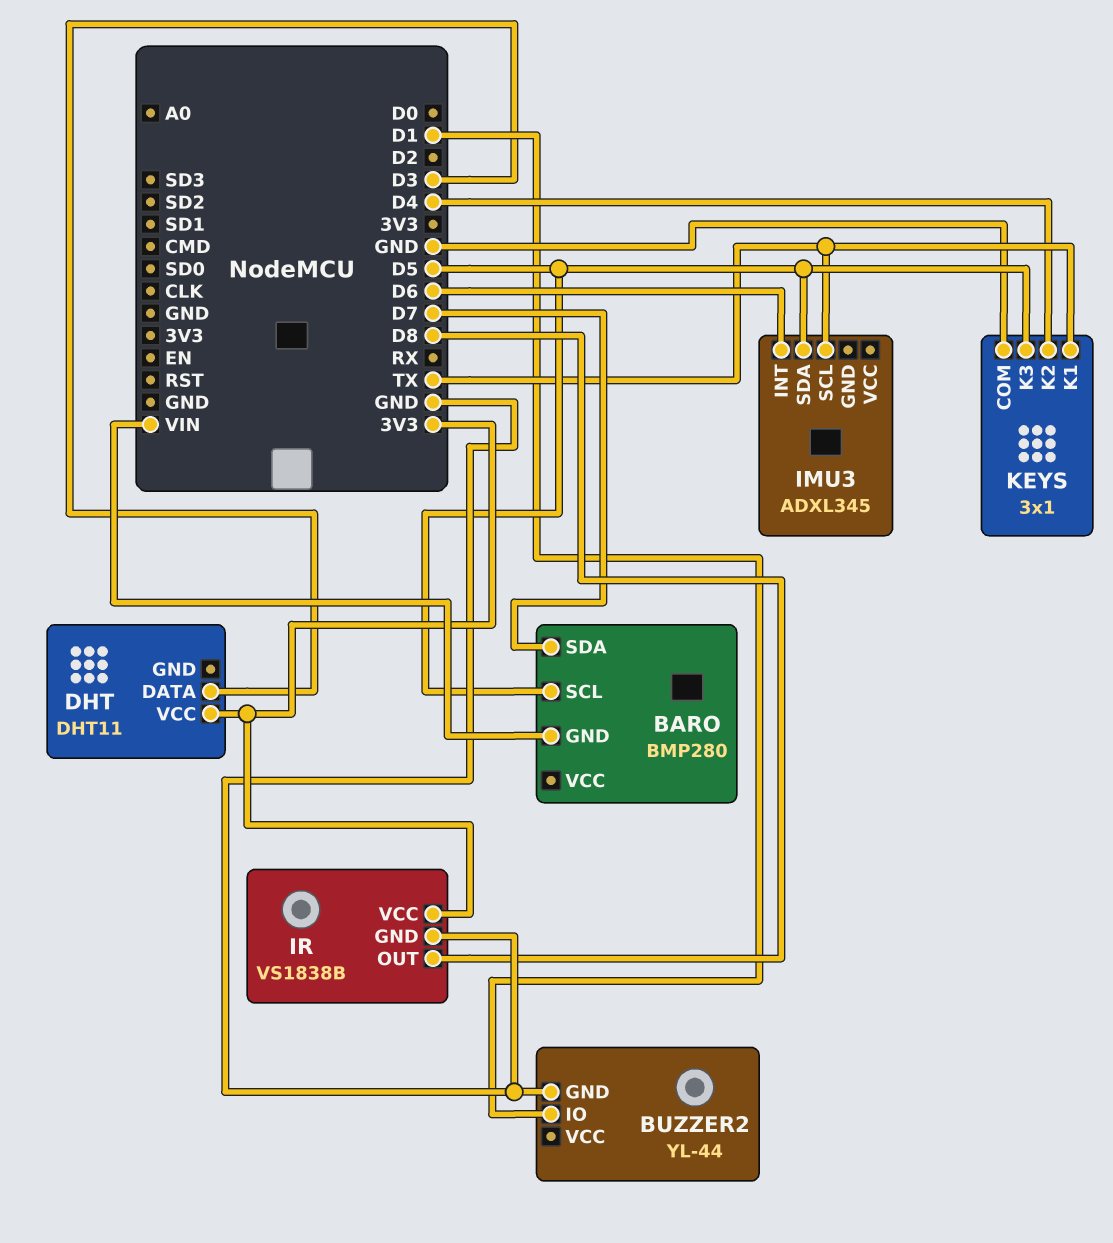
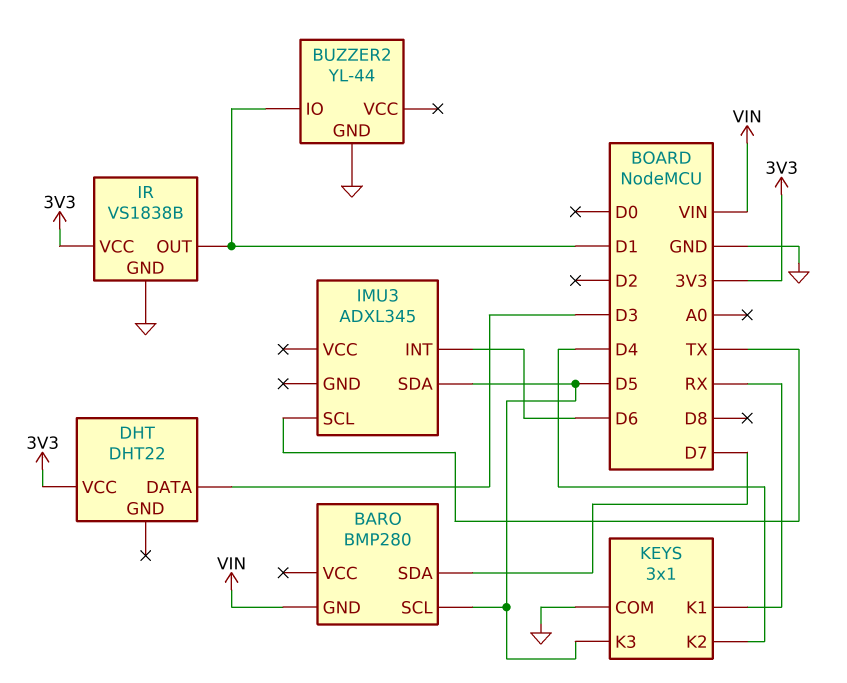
DHT: DHT11 -> DHT22
IR pin OUT: D8 -> D1
KEYS pin K1: TX -> RX

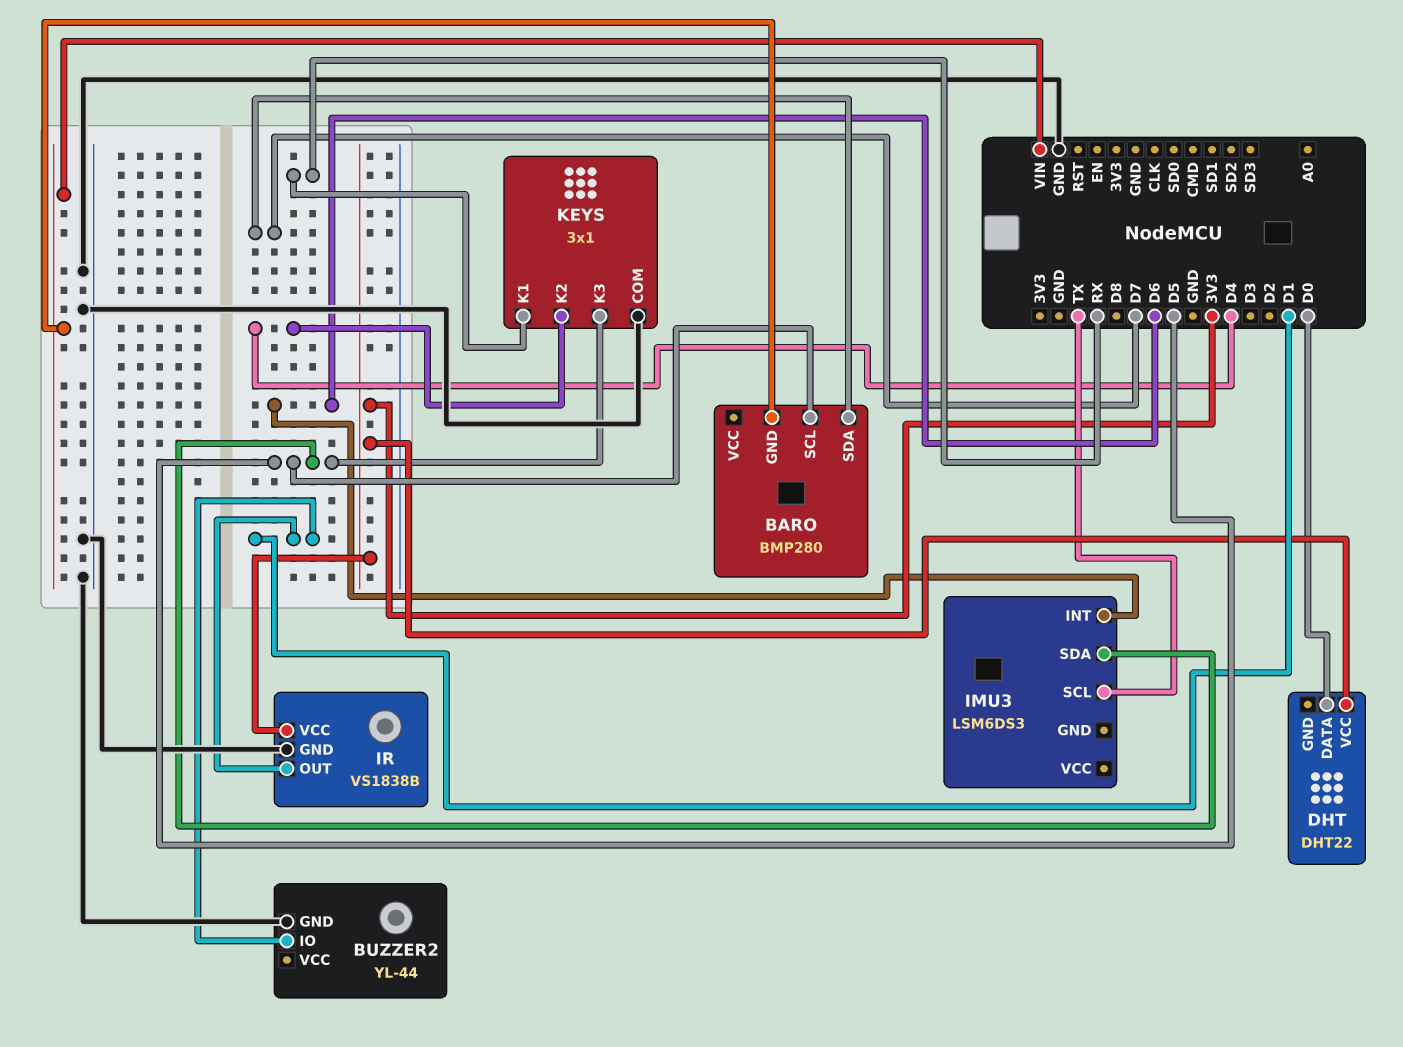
DHT pin DATA: D3 -> D0
IMU3: ADXL345 -> LSM6DS3

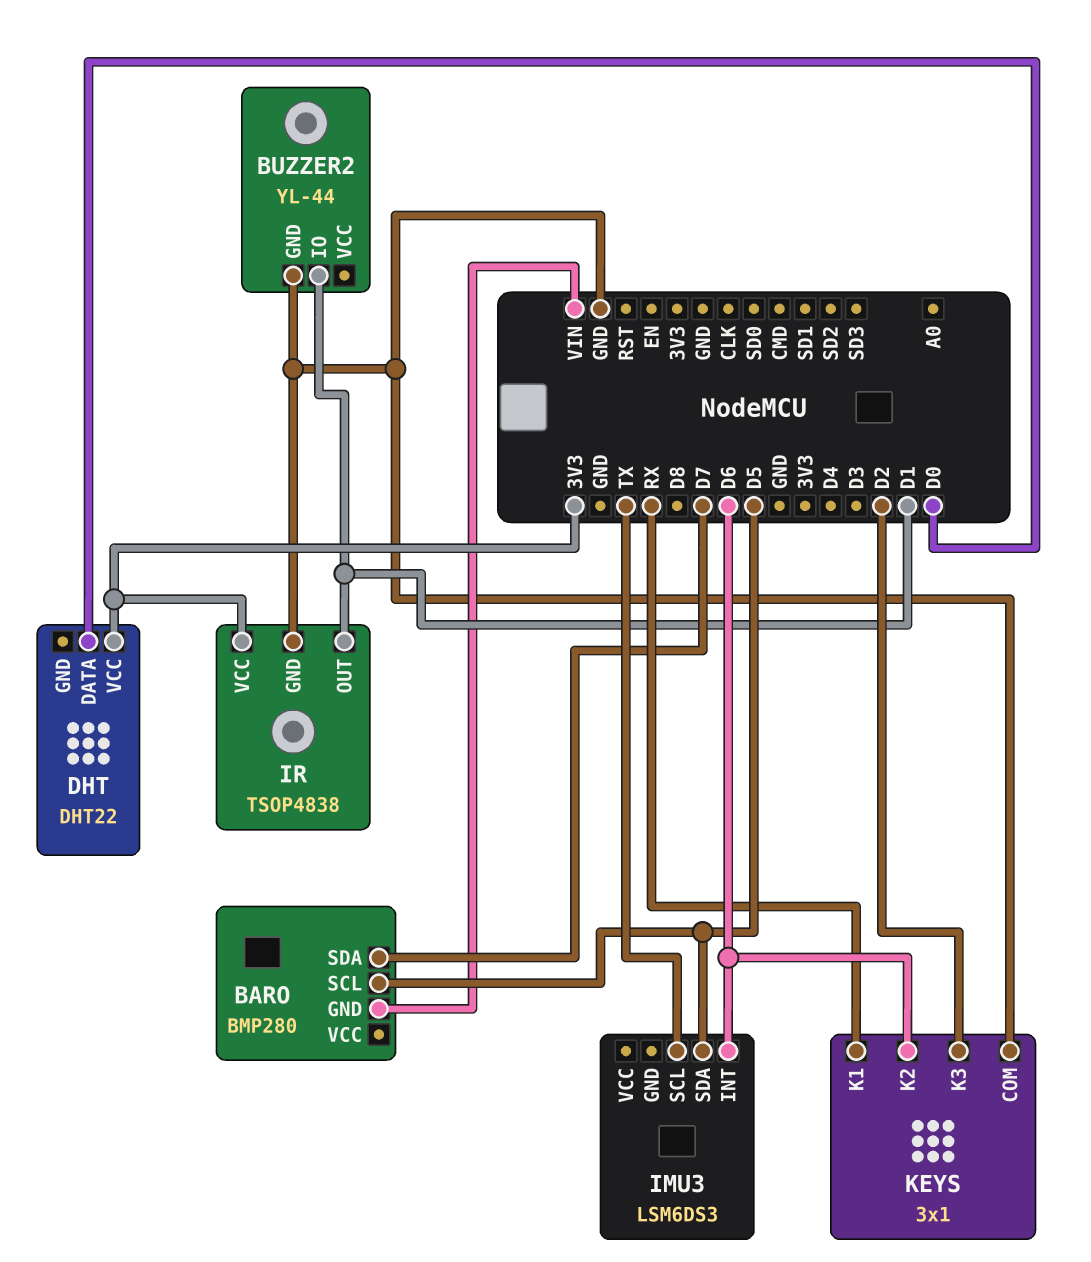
IR: VS1838B -> TSOP4838
KEYS pin K2: D4 -> D6
KEYS pin K3: D5 -> D2

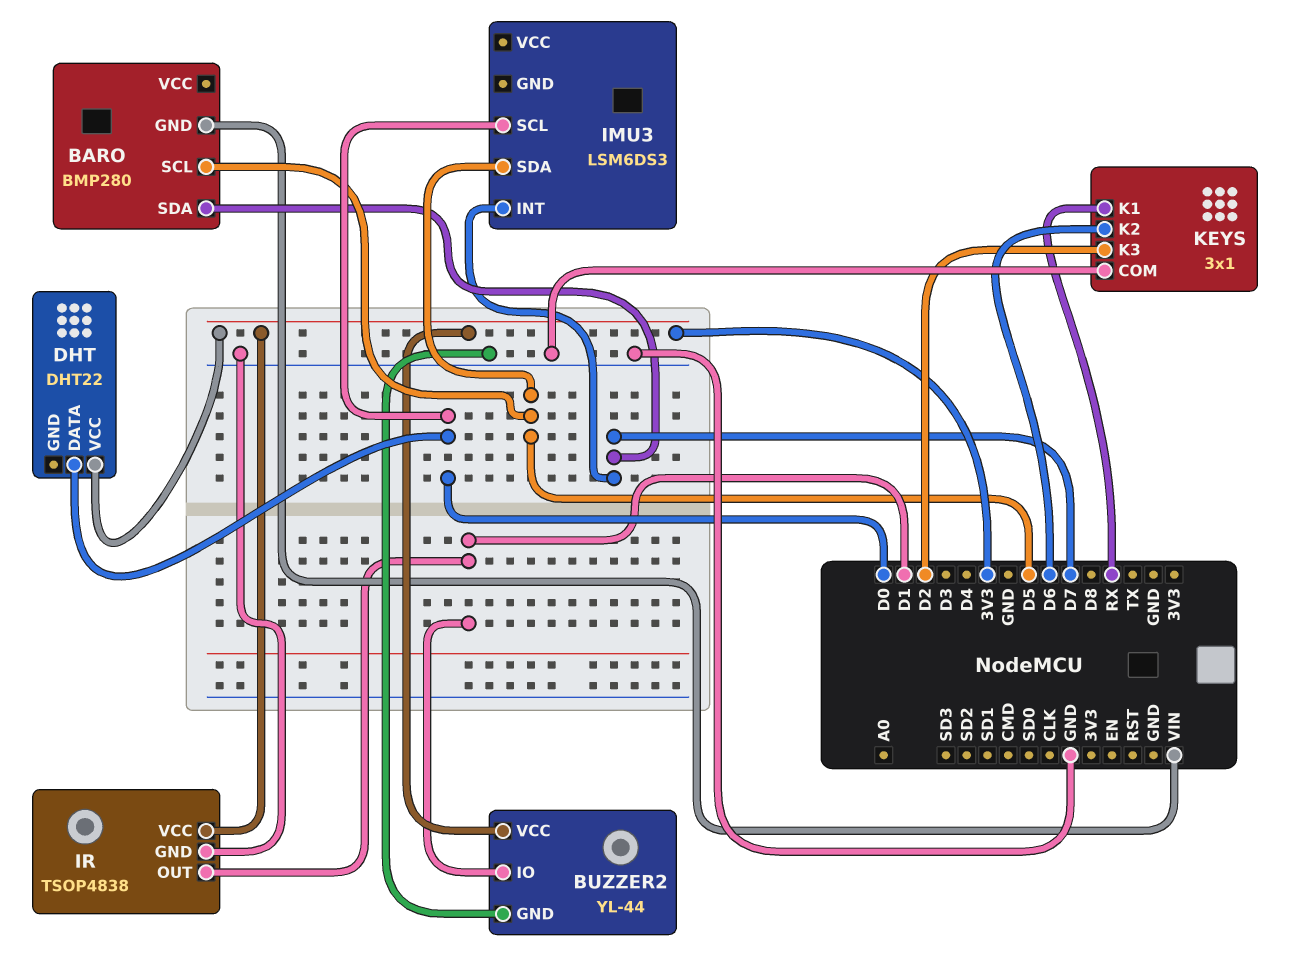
BUZZER2 pin VCC: none -> 3V3
IMU3 pin INT: D6 -> D7
IMU3 pin SCL: TX -> D0

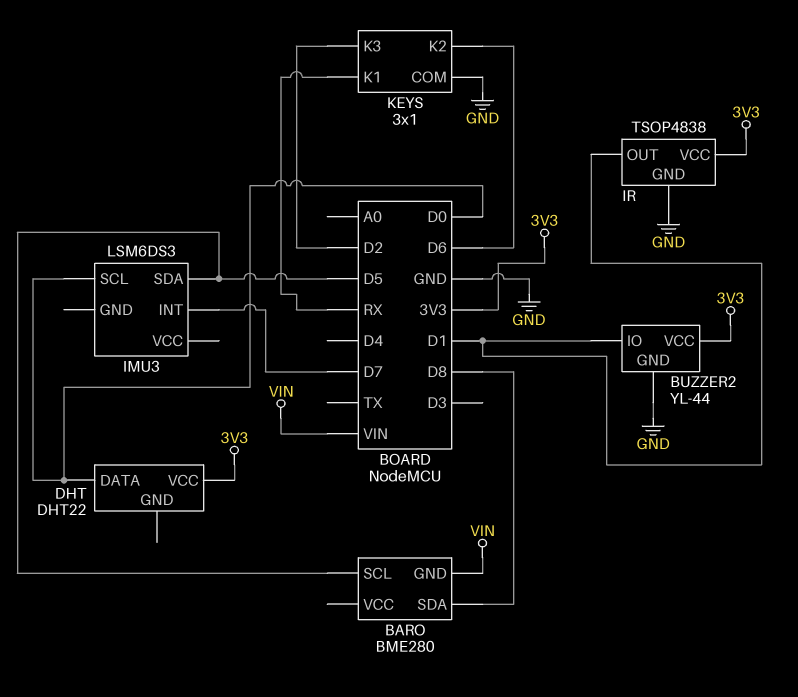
BARO: BMP280 -> BME280
BARO pin SDA: D7 -> D8

